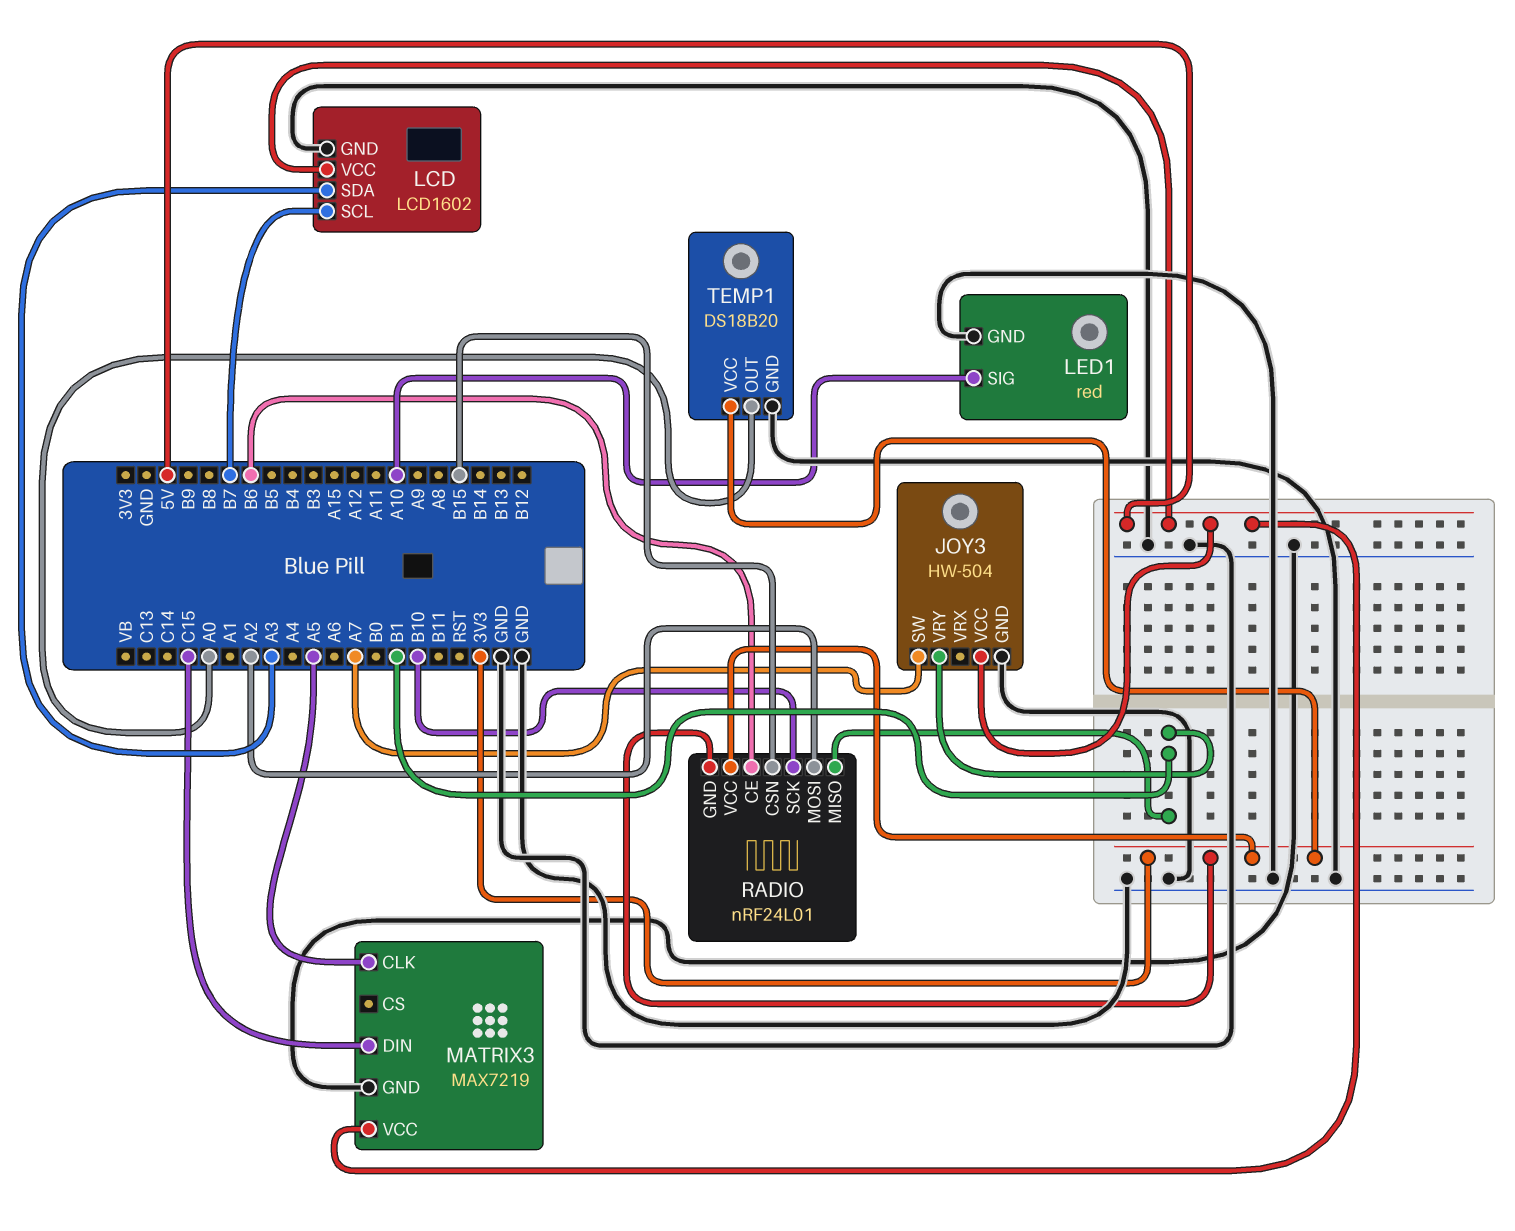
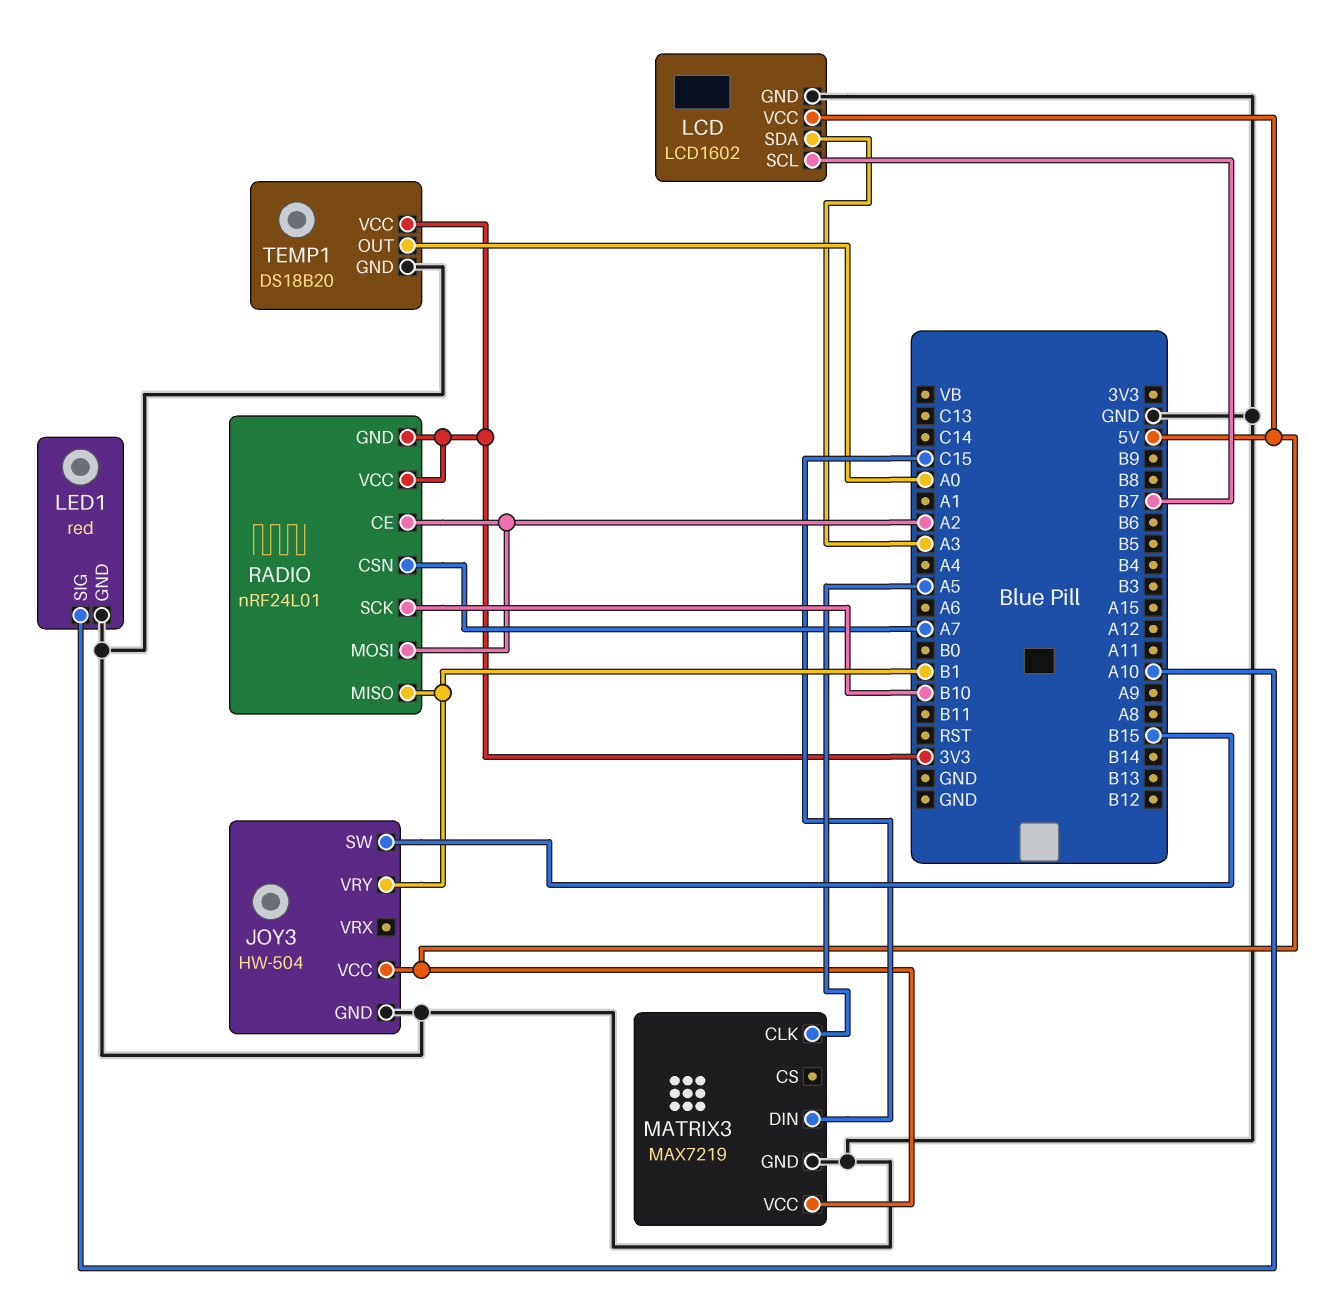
JOY3 pin SW: A7 -> B15
RADIO pin CE: B6 -> A2
RADIO pin CSN: B15 -> A7

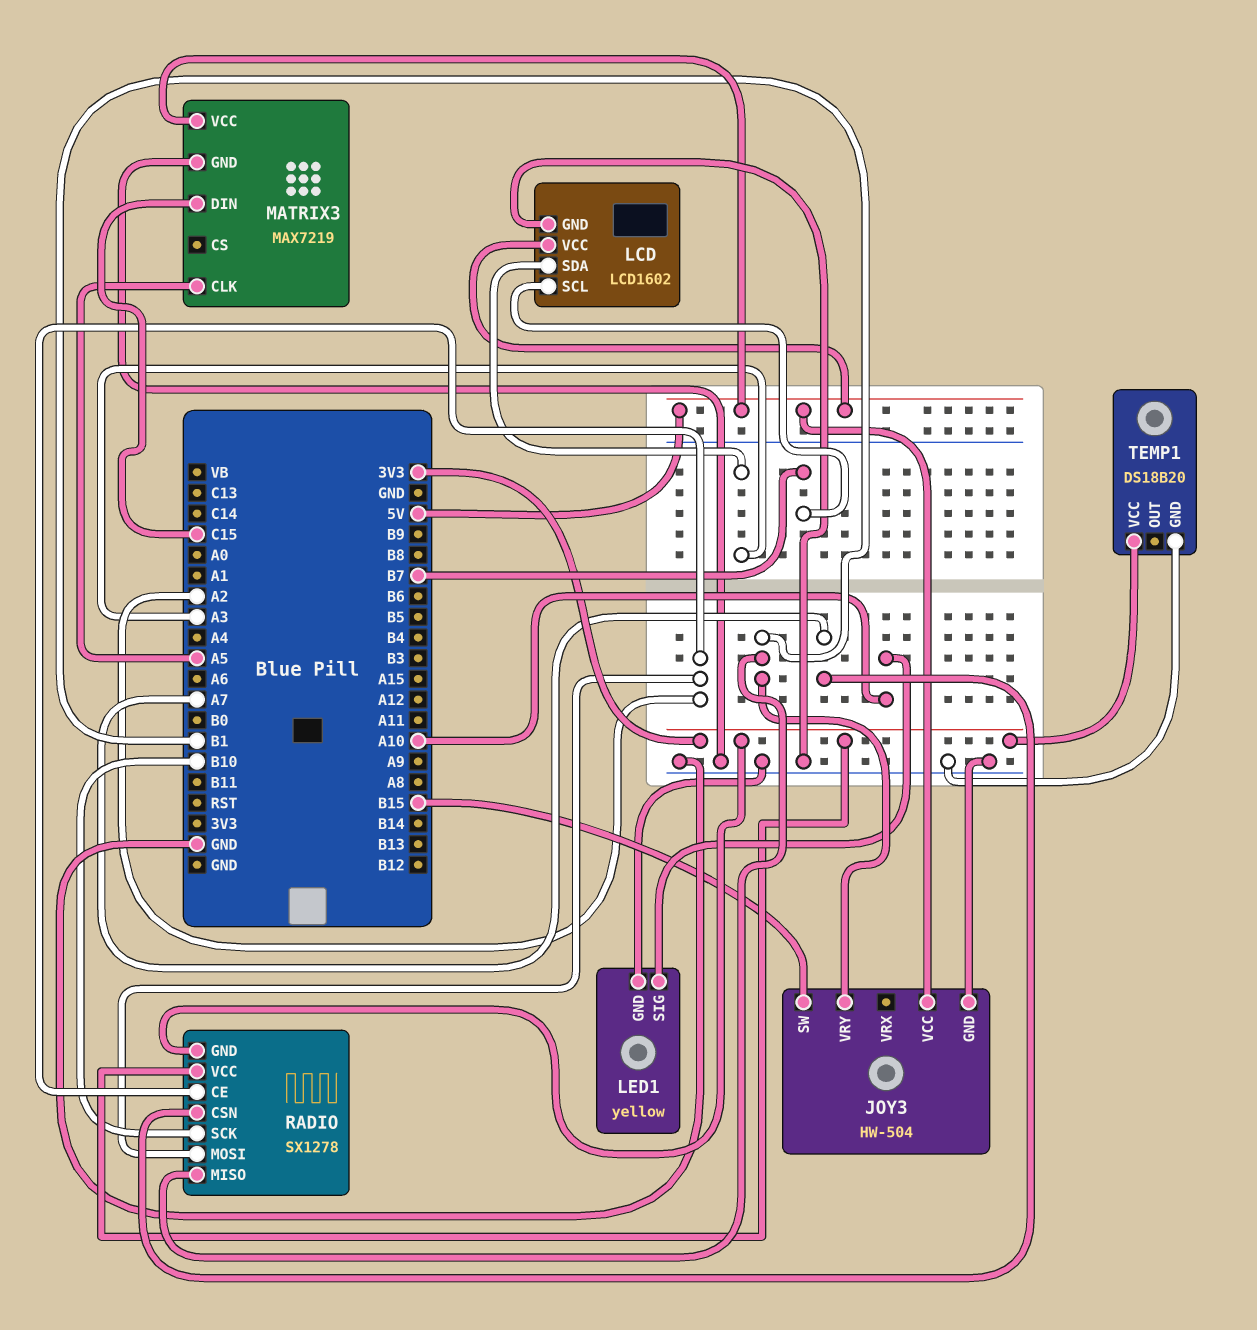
LED1: red -> yellow
RADIO: nRF24L01 -> SX1278
TEMP1 pin OUT: A0 -> none

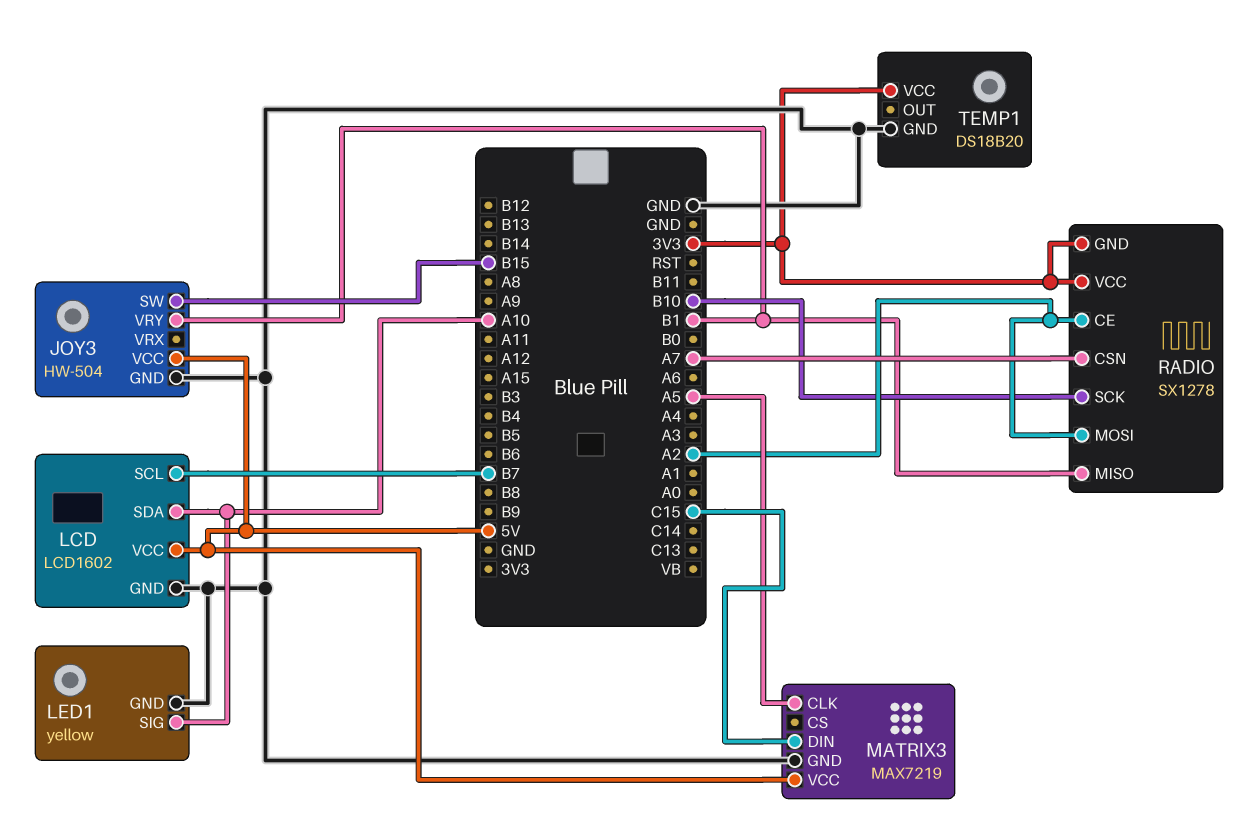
LCD pin SDA: A3 -> A10

